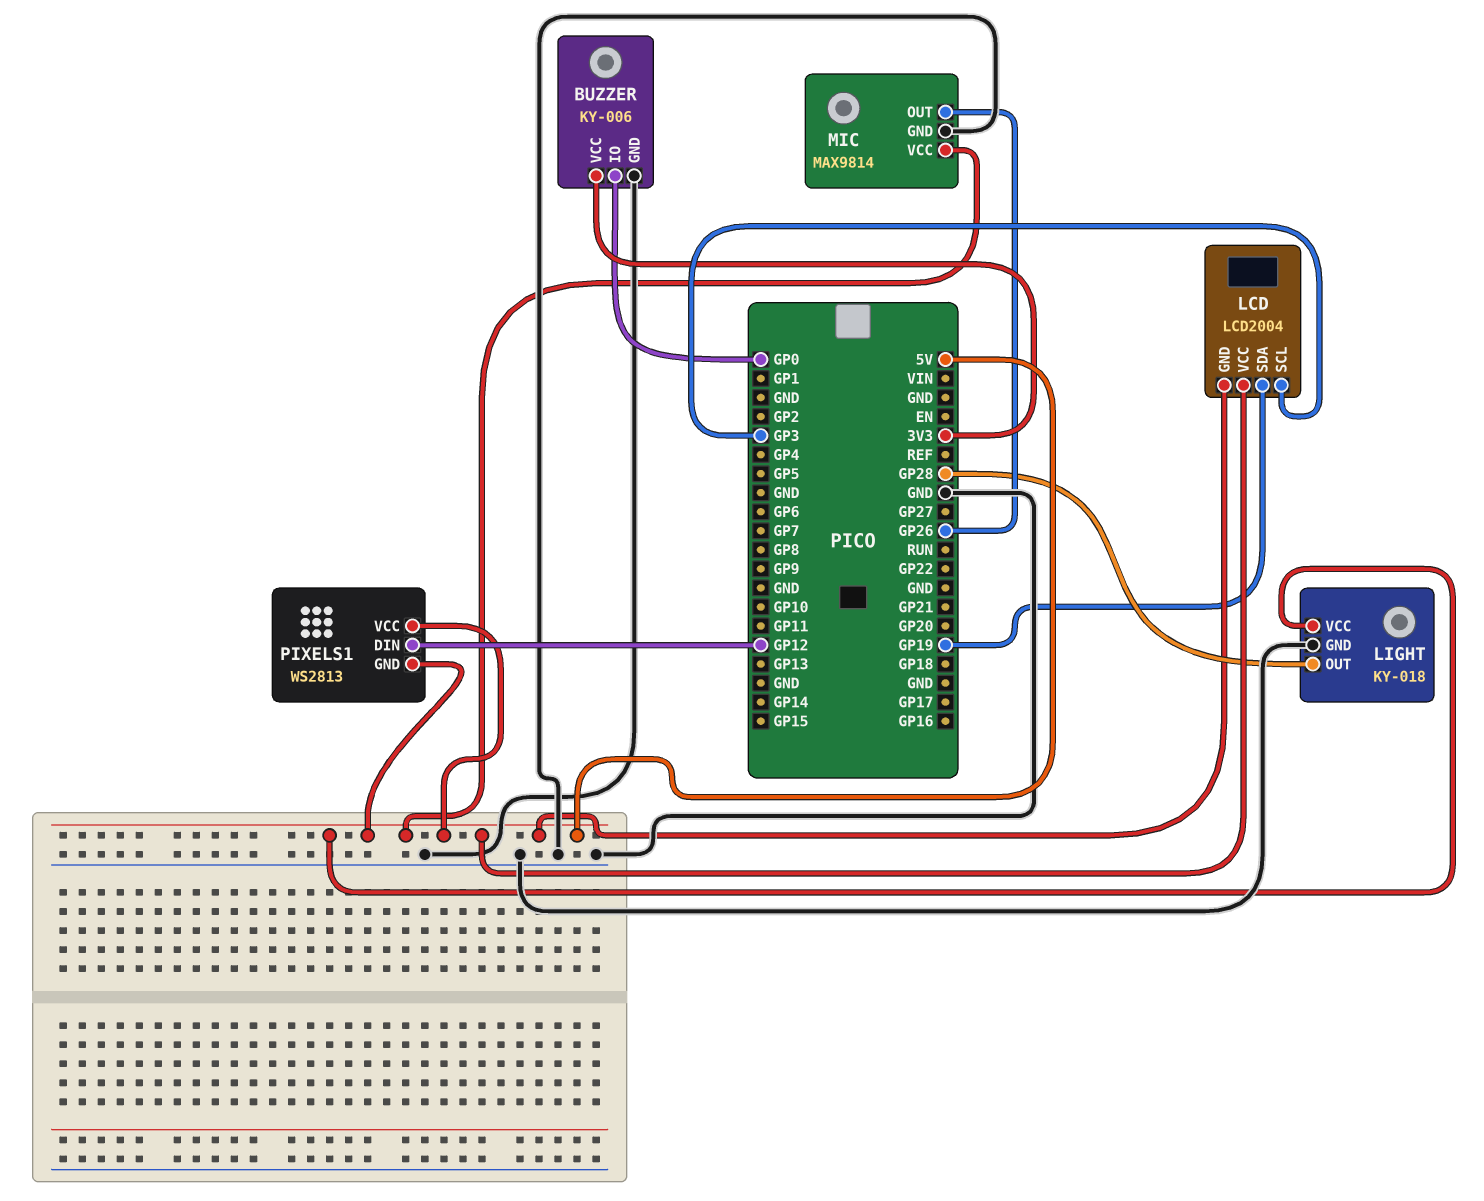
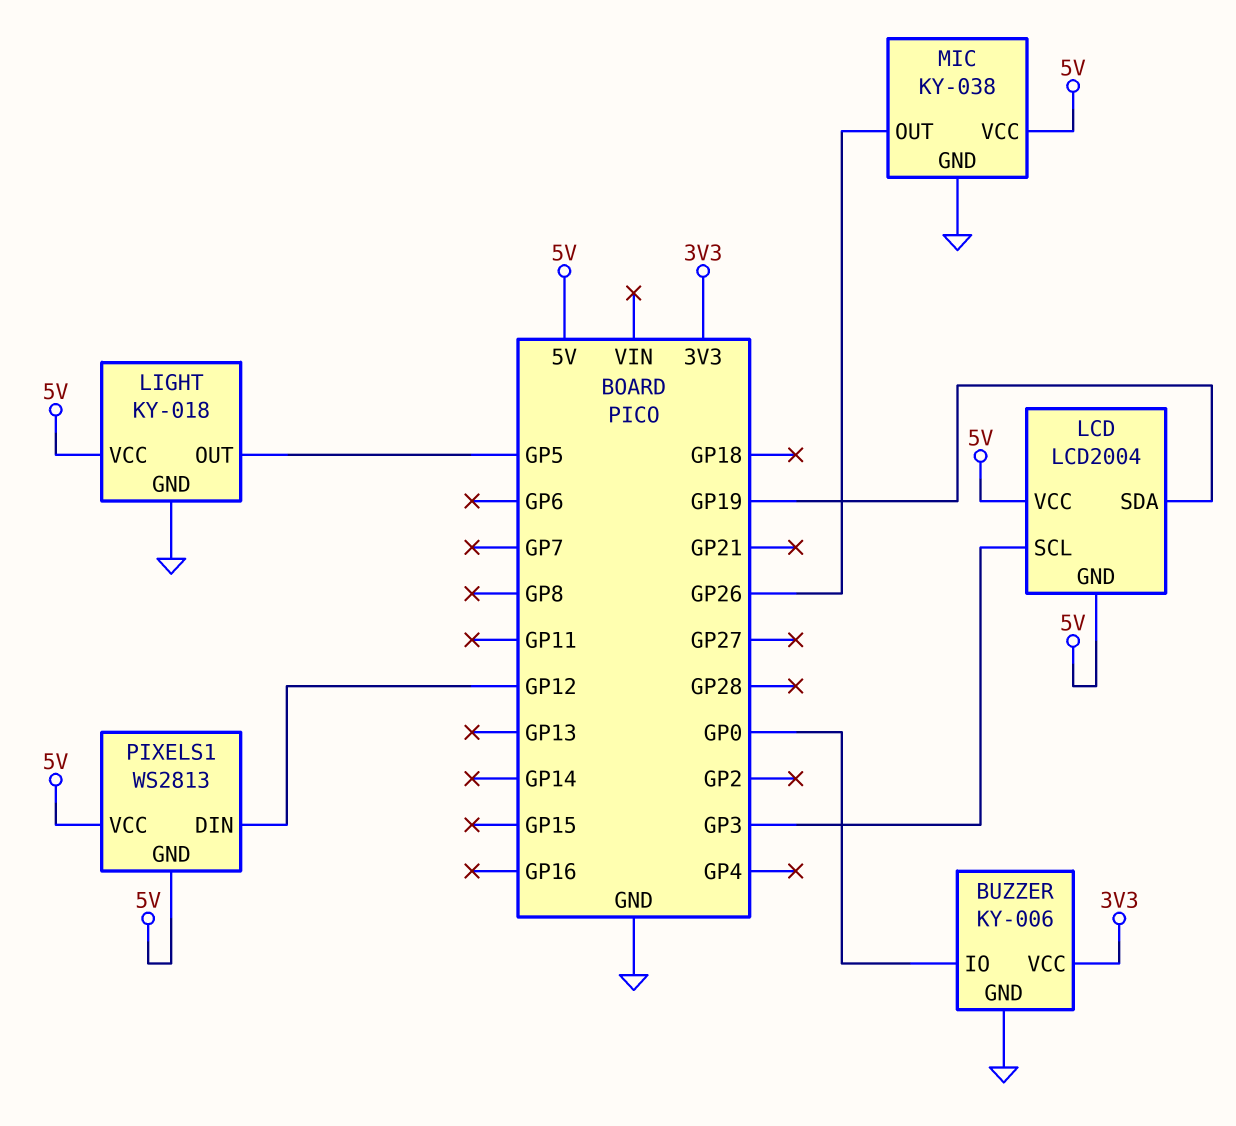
LIGHT pin OUT: GP28 -> GP5
MIC: MAX9814 -> KY-038

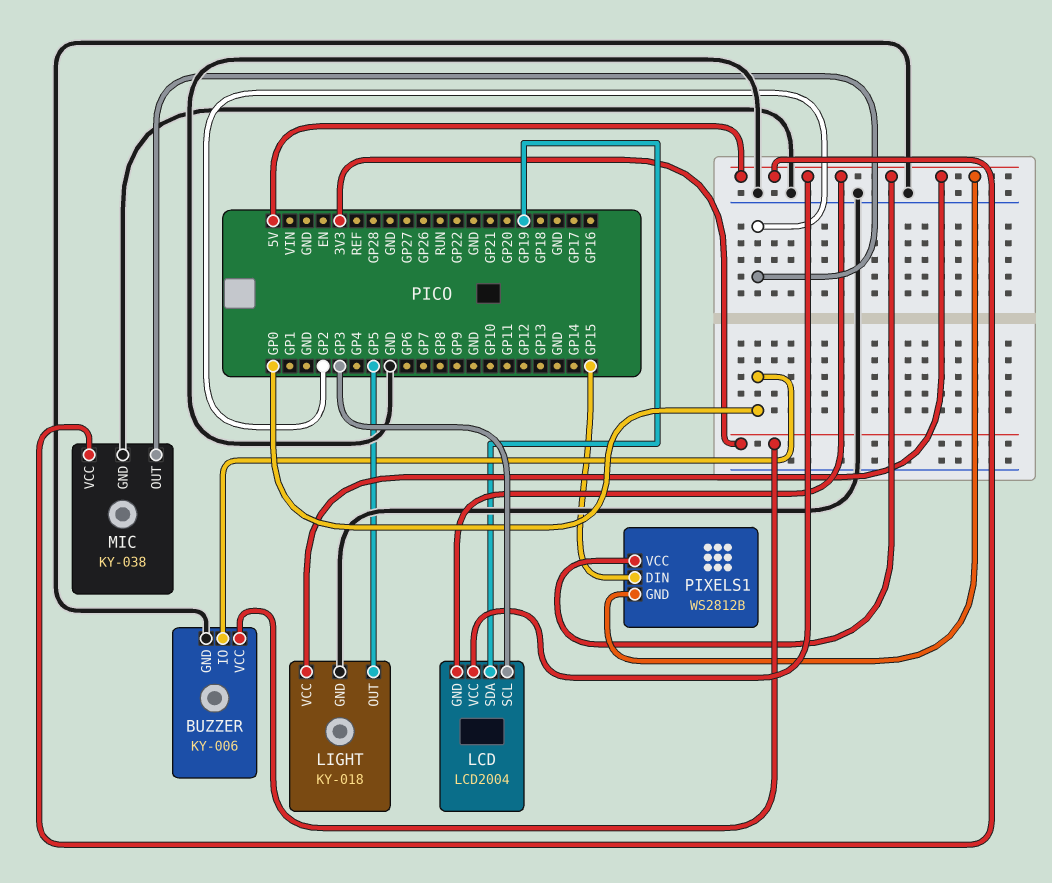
MIC pin OUT: GP26 -> GP2
PIXELS1: WS2813 -> WS2812B
PIXELS1 pin DIN: GP12 -> GP15

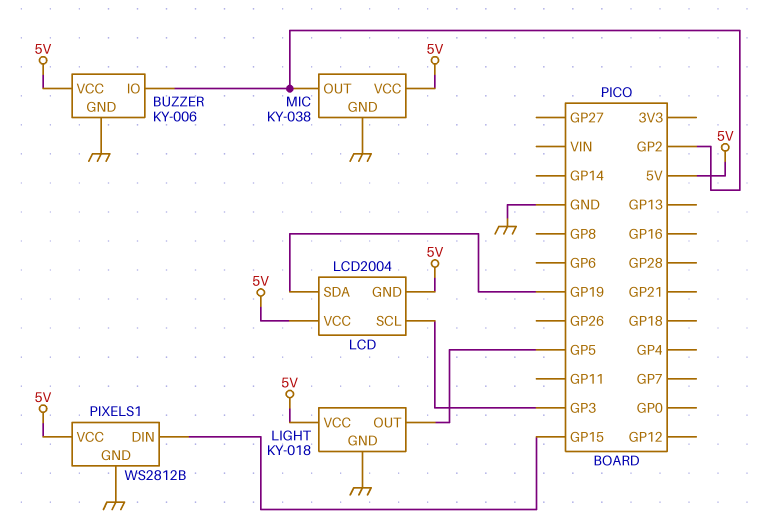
BUZZER pin IO: GP0 -> GP2
BUZZER pin VCC: 3V3 -> 5V
PIXELS1 pin GND: 5V -> GND

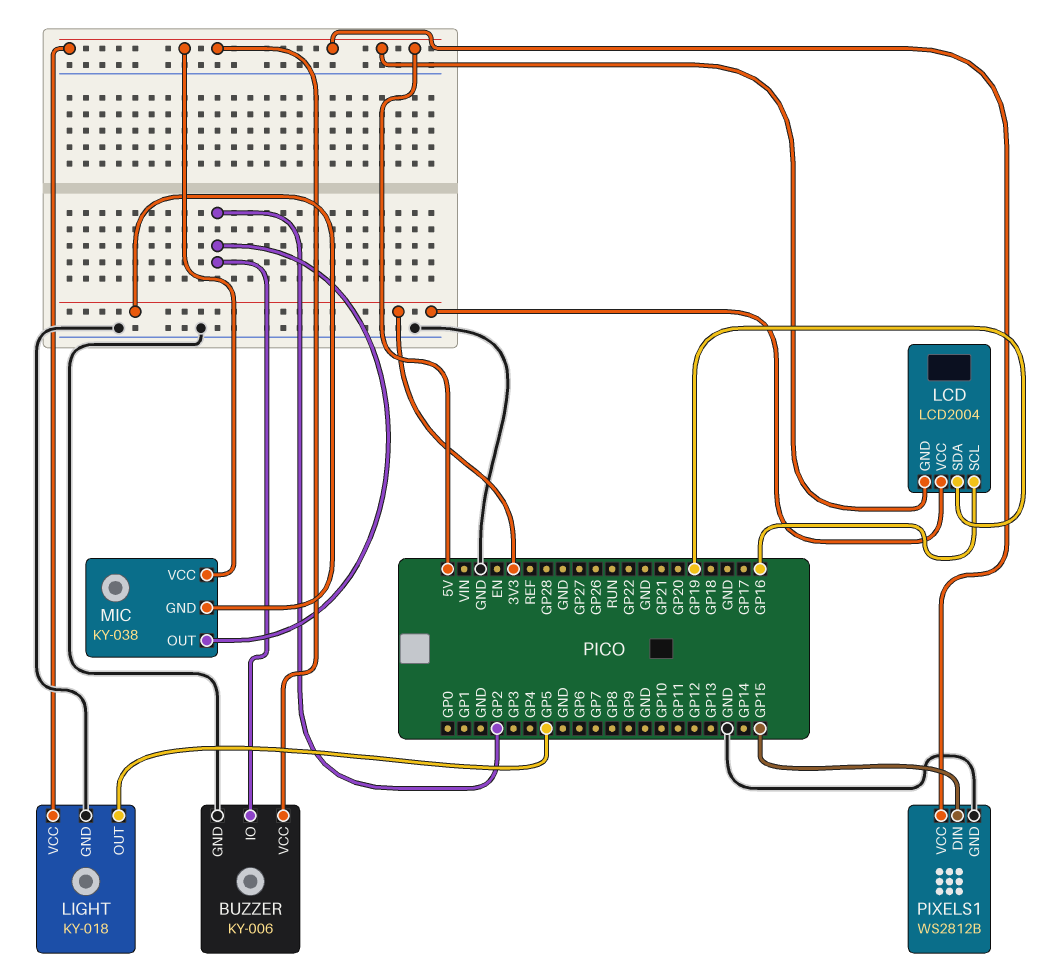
LCD pin SCL: GP3 -> GP16
LCD pin VCC: 5V -> 3V3
MIC pin GND: GND -> 3V3

